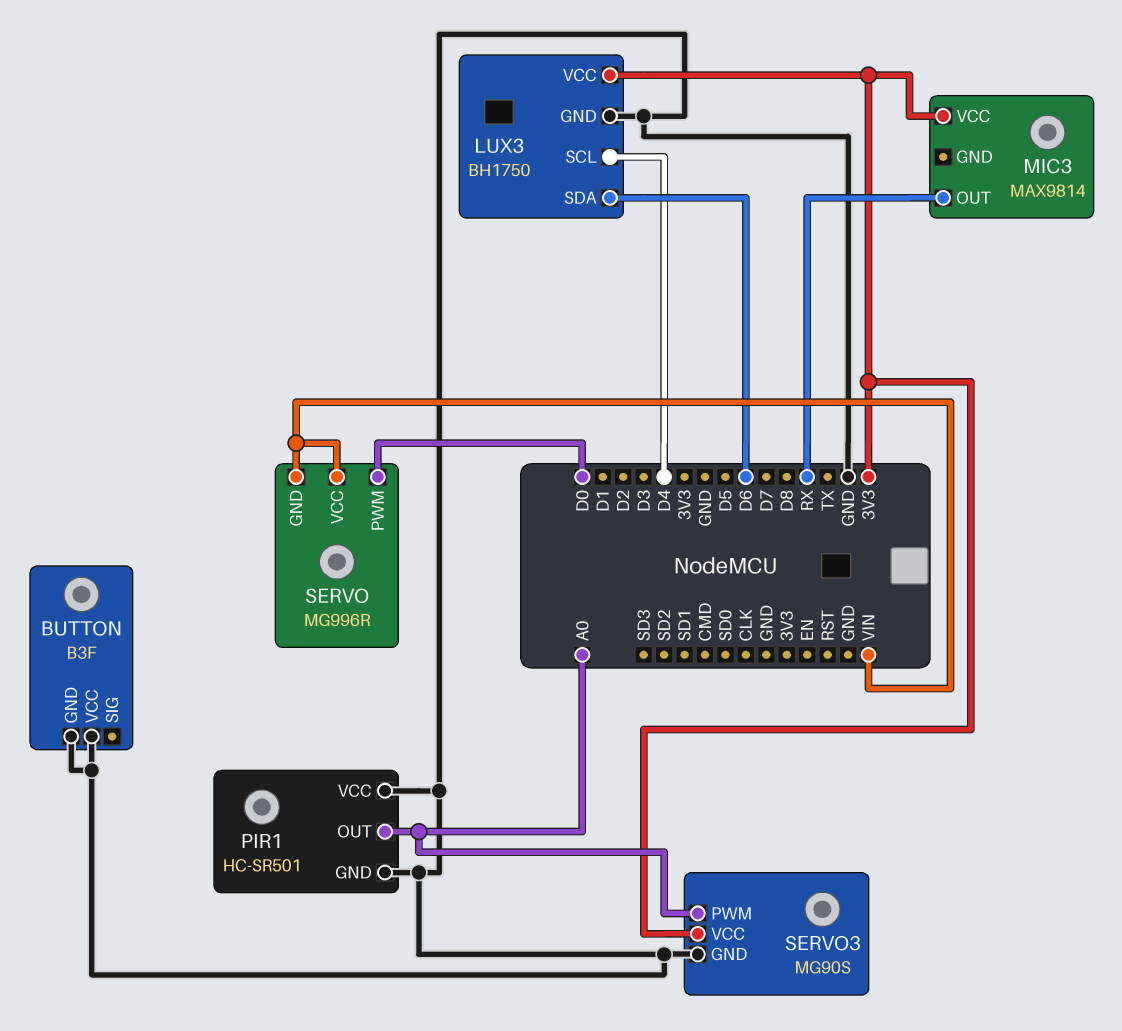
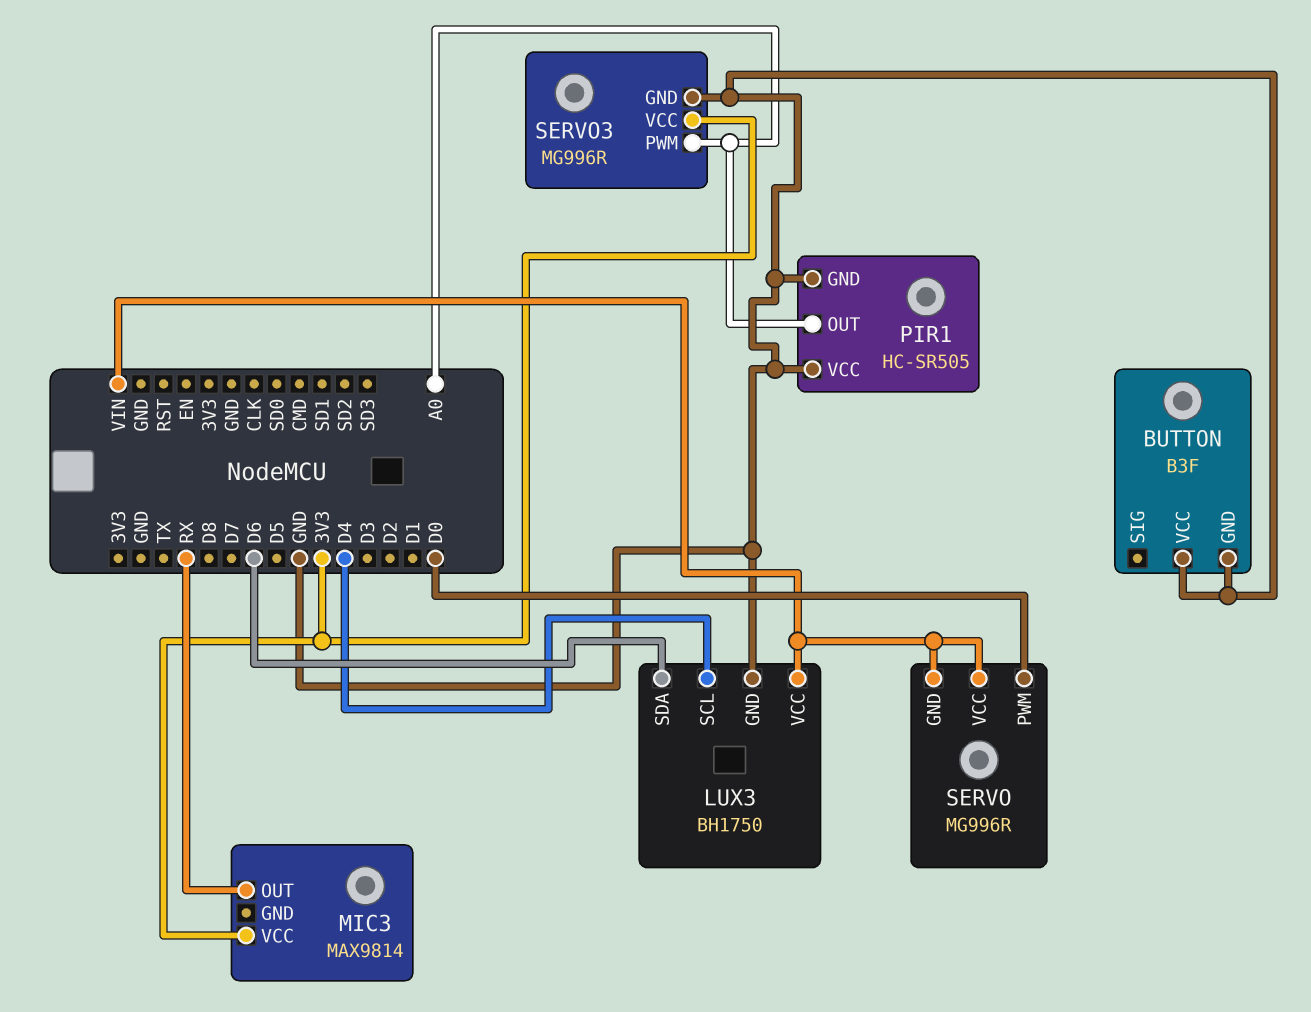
LUX3 pin VCC: 3V3 -> VIN
PIR1: HC-SR501 -> HC-SR505
SERVO3: MG90S -> MG996R

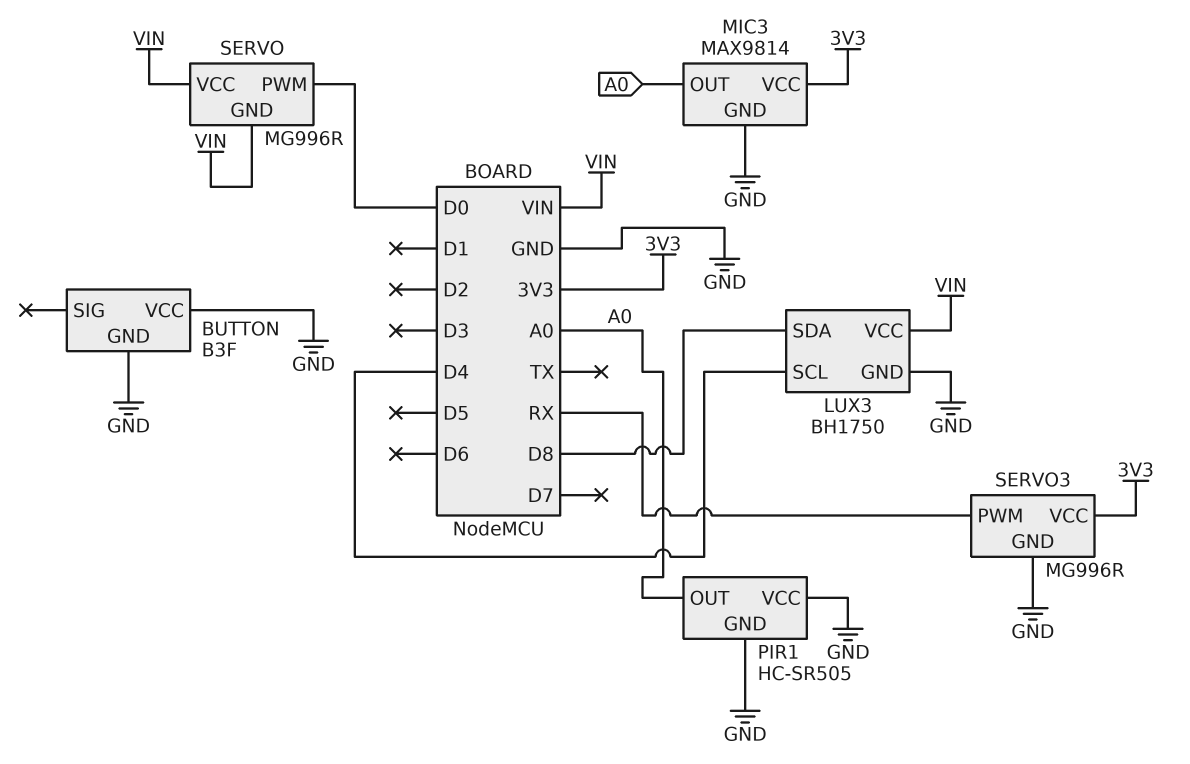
LUX3 pin SDA: D6 -> D8
MIC3 pin GND: none -> GND
MIC3 pin OUT: RX -> A0
SERVO3 pin PWM: A0 -> RX

